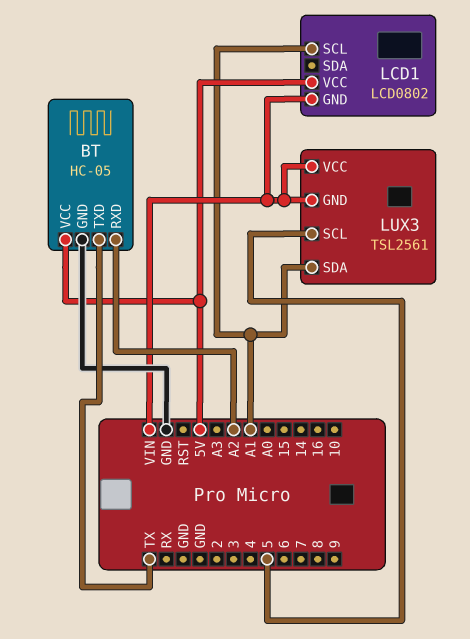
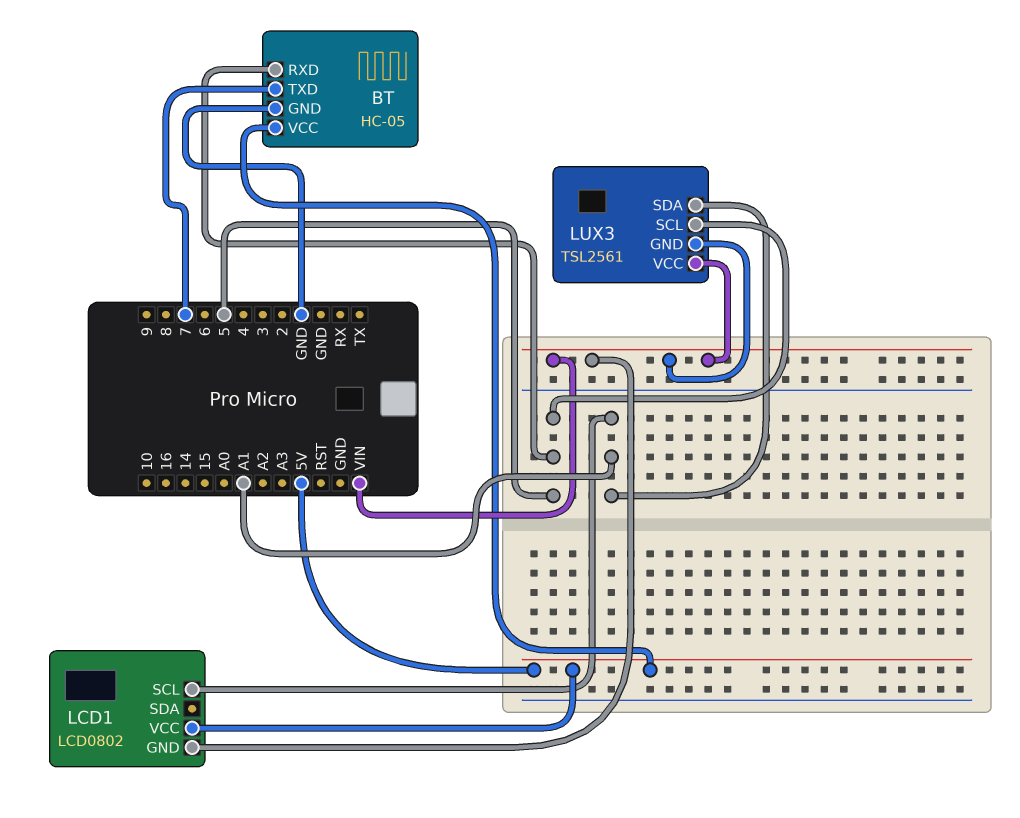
BT pin RXD: A2 -> 5
BT pin TXD: TX -> 7

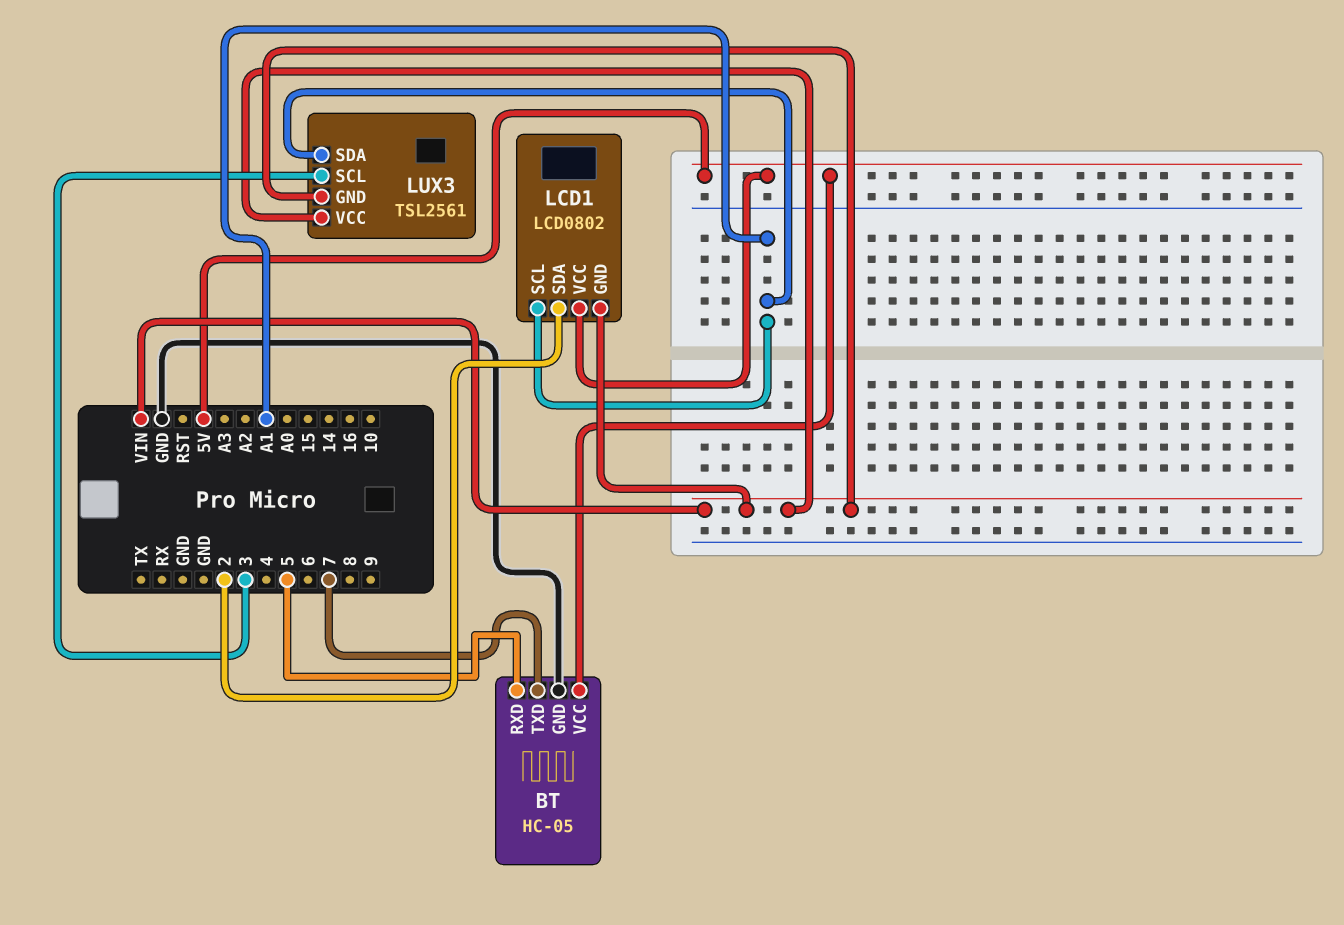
LCD1 pin SDA: none -> 2
LUX3 pin SCL: 5 -> 3

